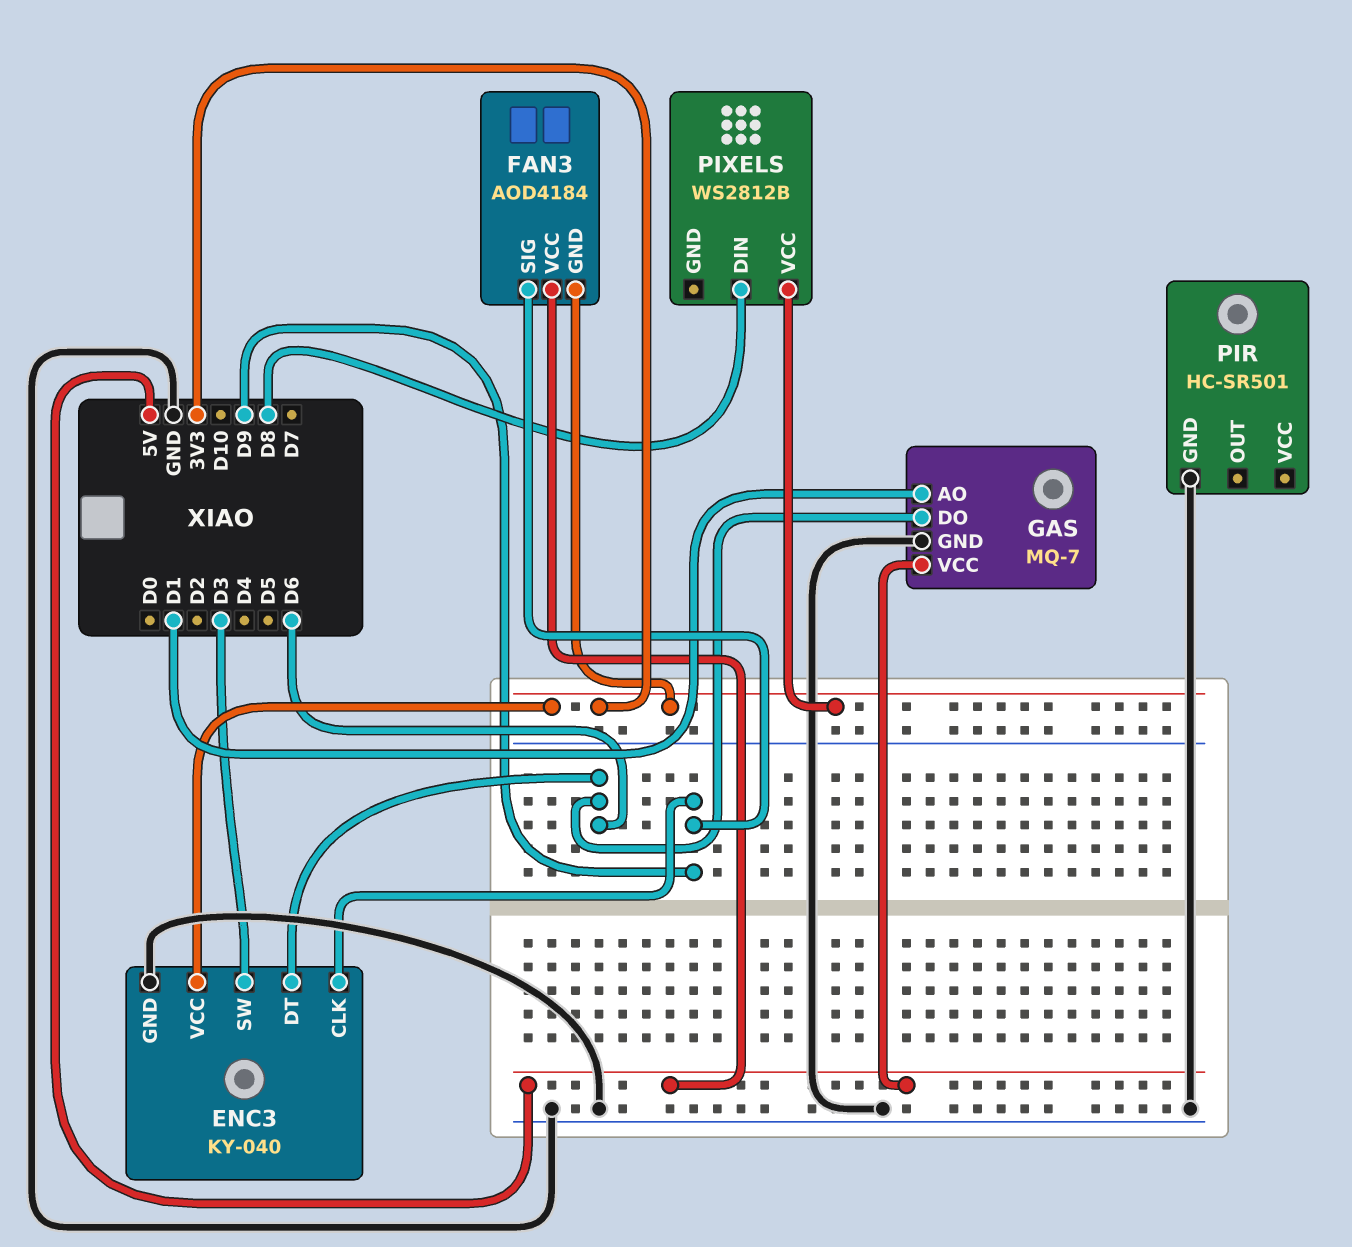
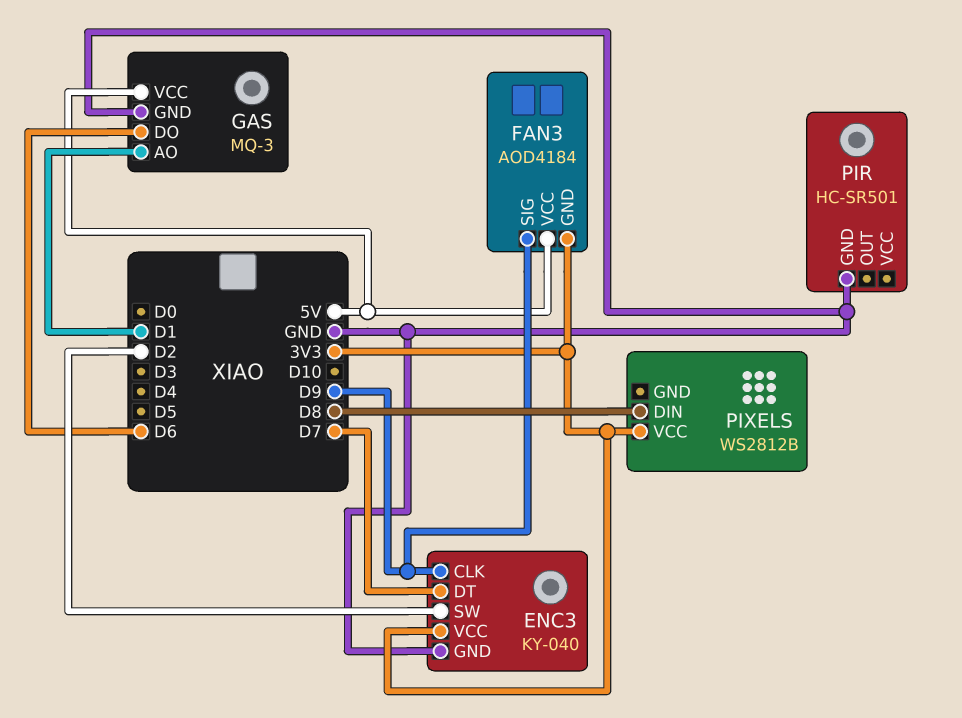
ENC3 pin DT: D6 -> D7
ENC3 pin SW: D3 -> D2
GAS: MQ-7 -> MQ-3

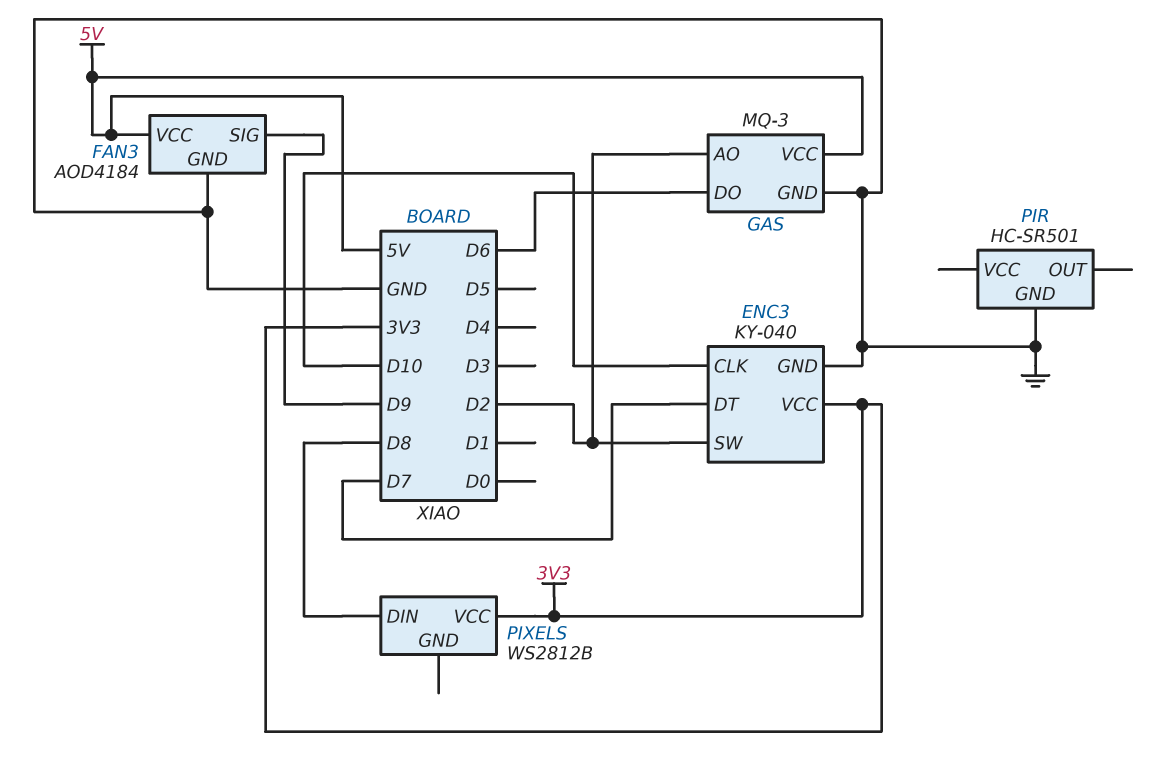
ENC3 pin CLK: D9 -> D10
FAN3 pin GND: 3V3 -> GND
GAS pin AO: D1 -> D2

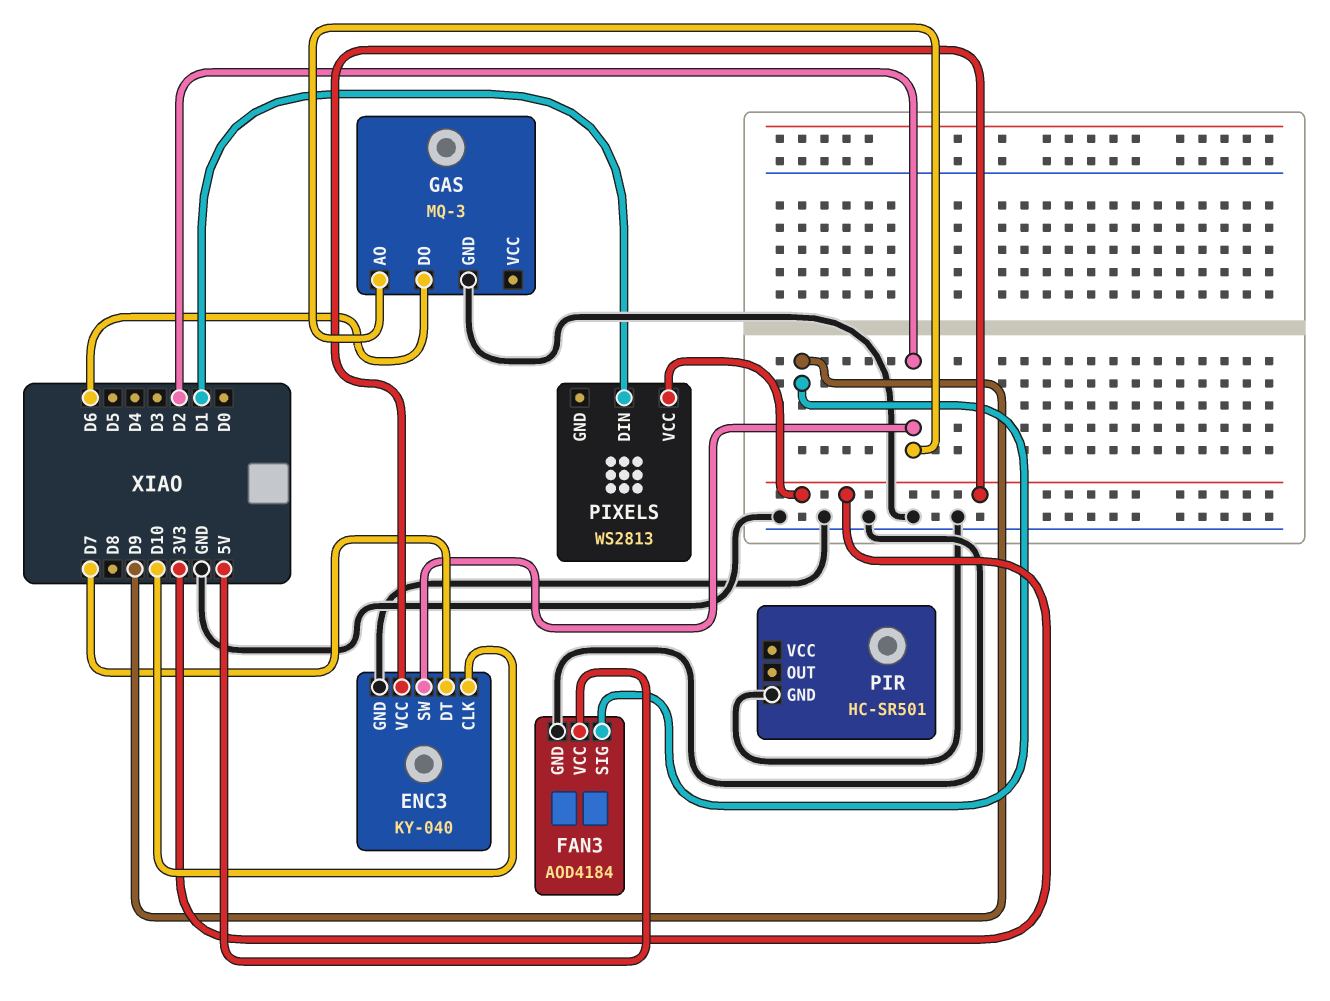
GAS pin VCC: 5V -> none
PIXELS: WS2812B -> WS2813
PIXELS pin DIN: D8 -> D1

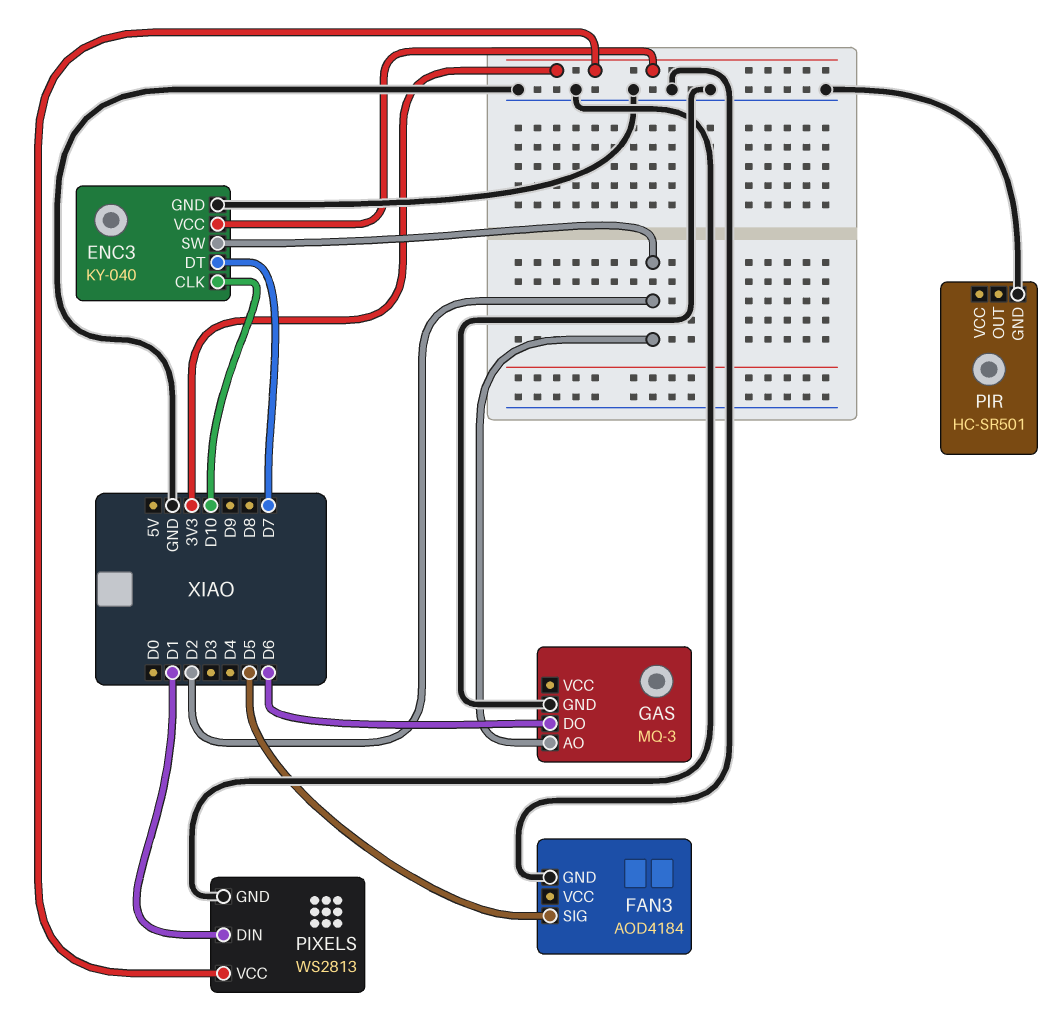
FAN3 pin SIG: D9 -> D5
FAN3 pin VCC: 5V -> none
PIXELS pin GND: none -> GND

